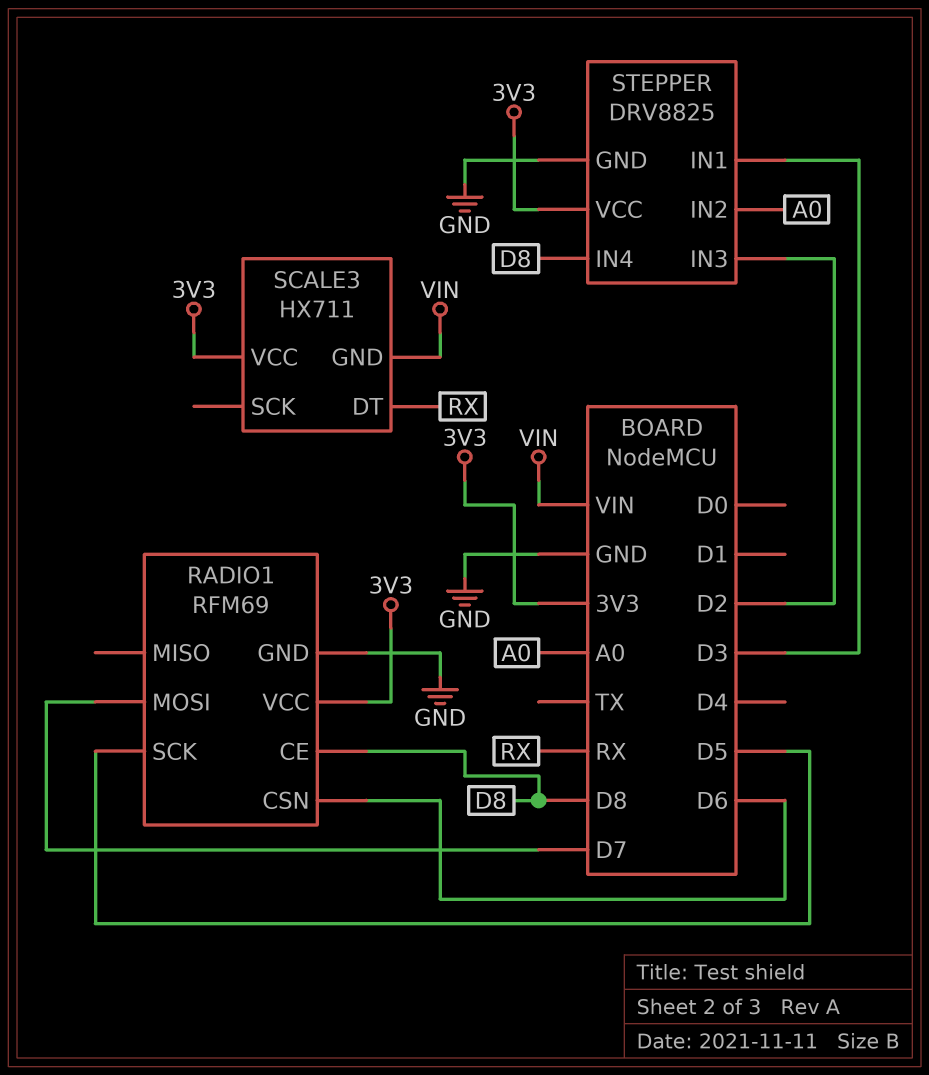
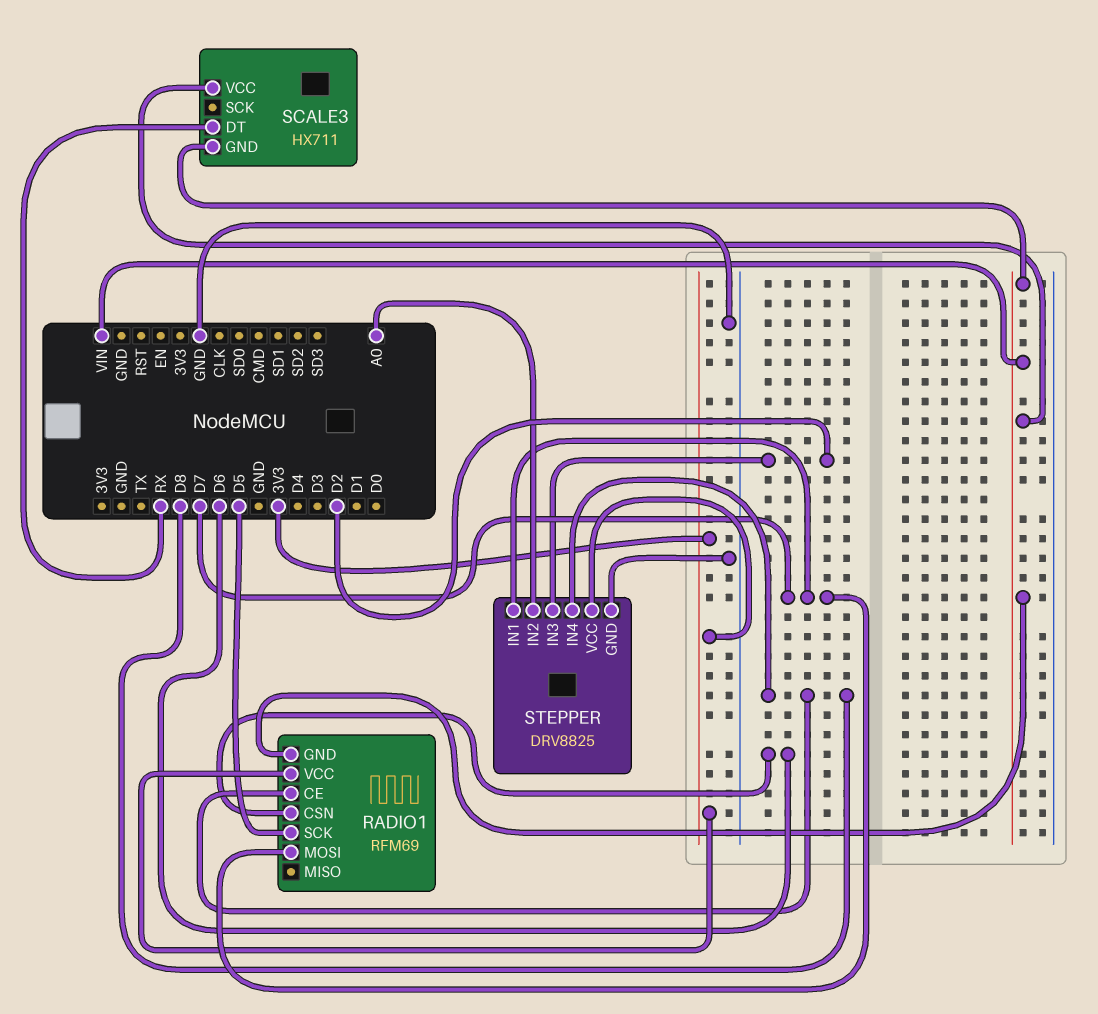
RADIO1 pin GND: GND -> VIN
SCALE3 pin VCC: 3V3 -> VIN
STEPPER pin IN1: D3 -> D7

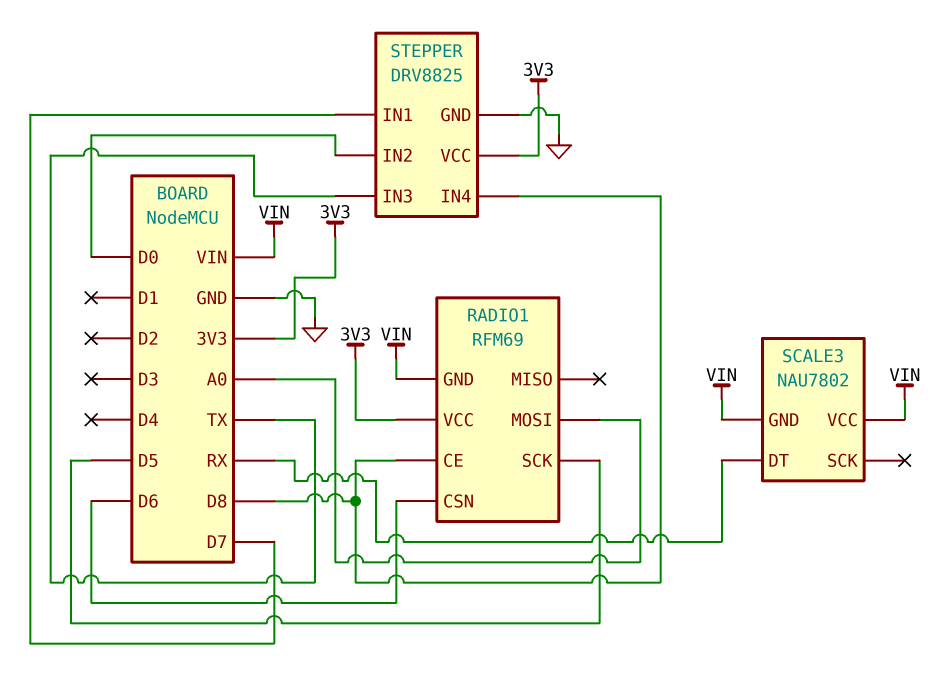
RADIO1 pin MOSI: D7 -> A0
SCALE3: HX711 -> NAU7802
STEPPER pin IN2: A0 -> D0
STEPPER pin IN3: D2 -> TX

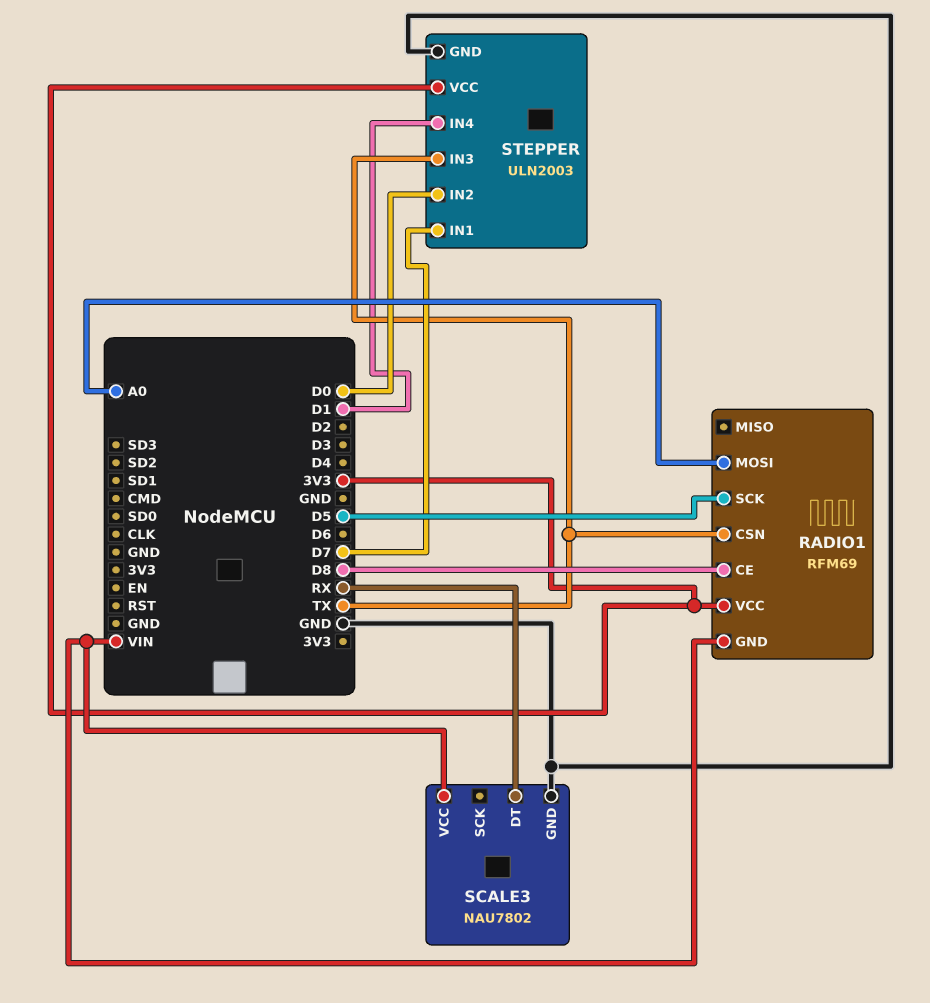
RADIO1 pin CSN: D6 -> TX
SCALE3 pin GND: VIN -> GND
STEPPER: DRV8825 -> ULN2003
STEPPER pin IN4: D8 -> D1

